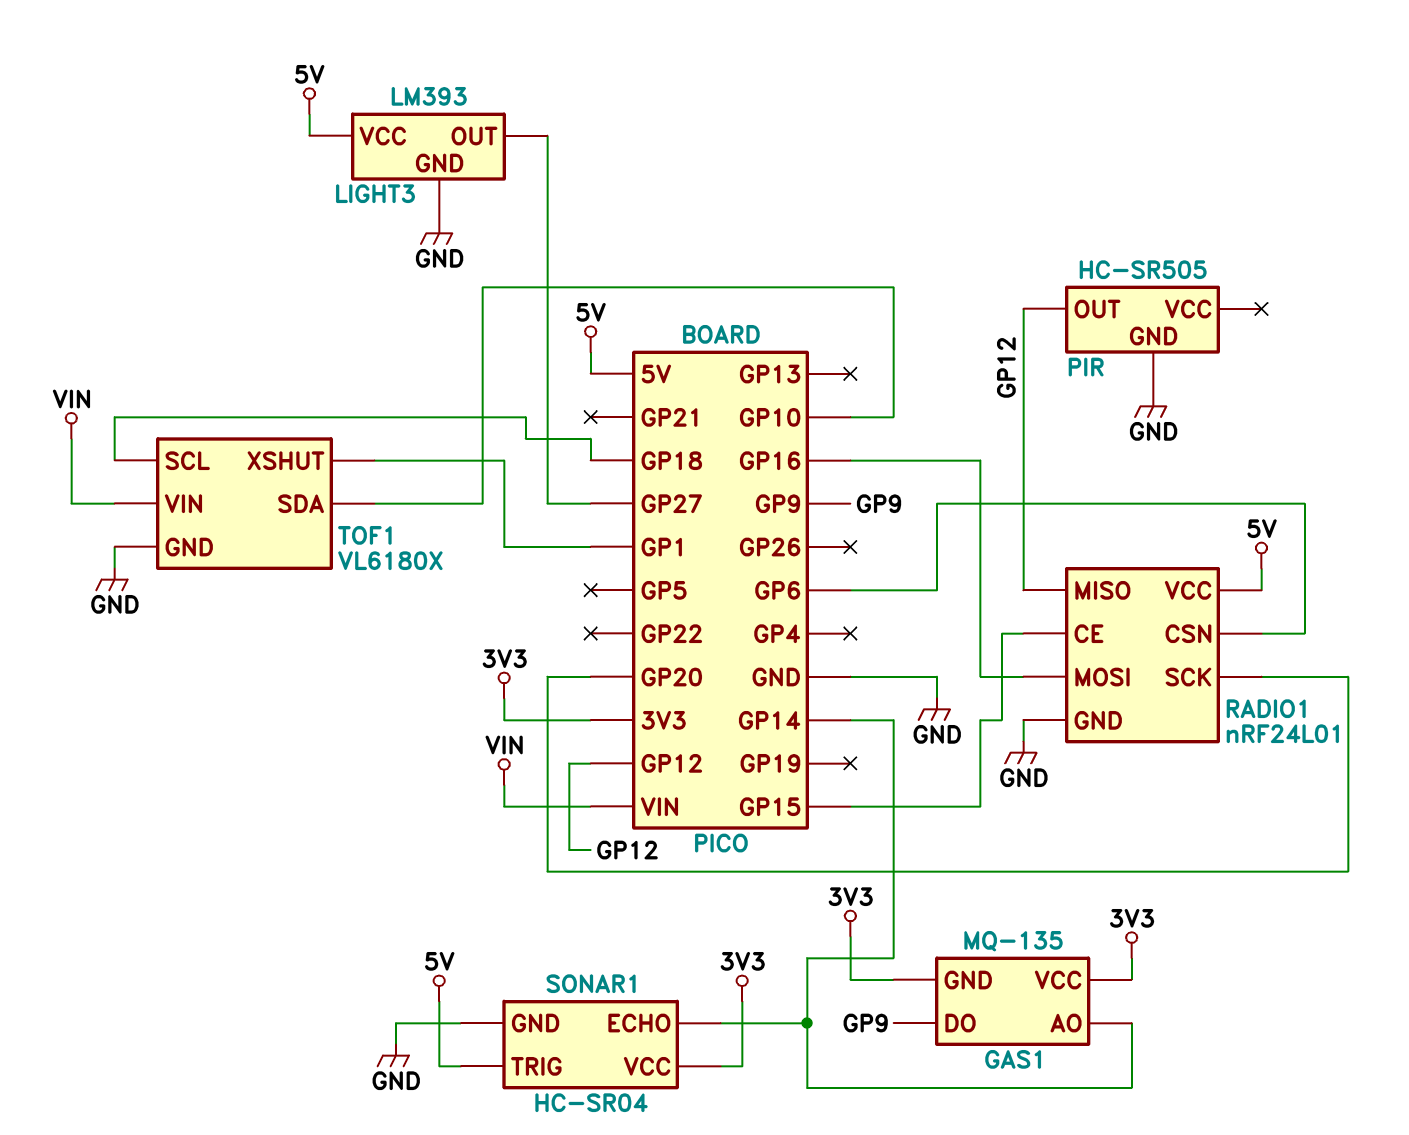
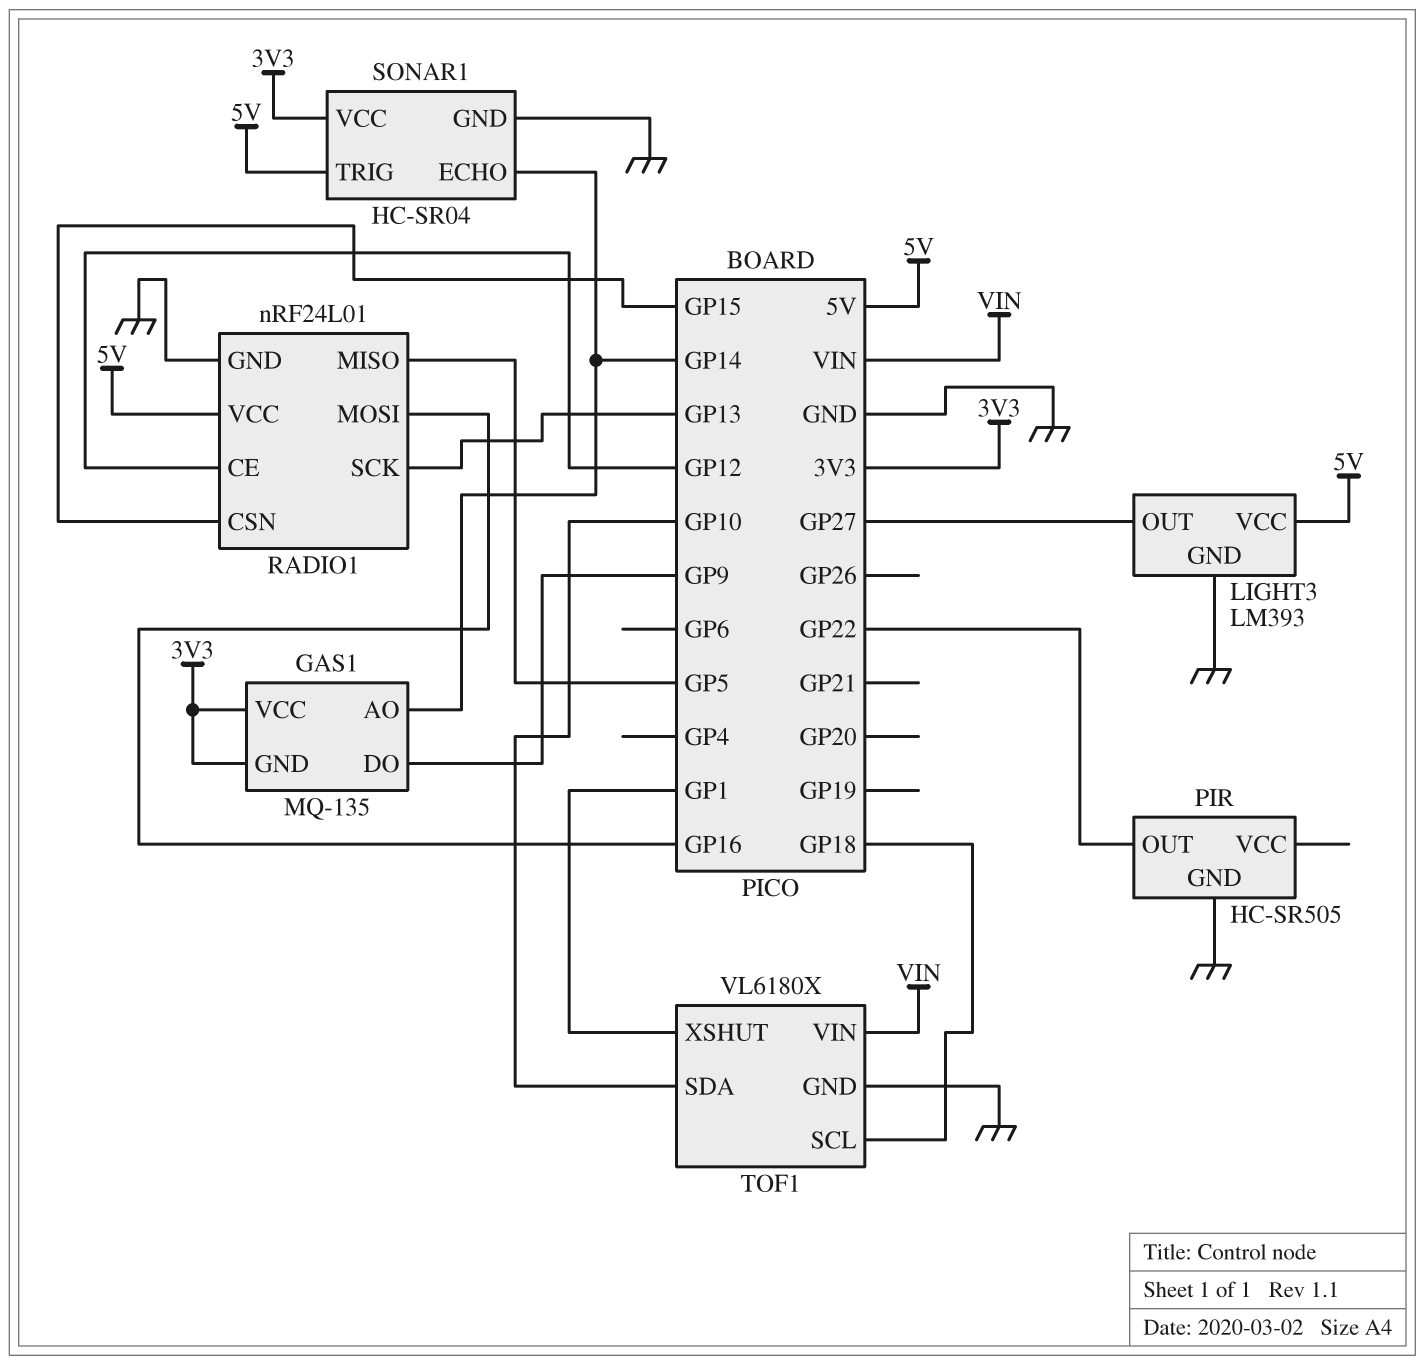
PIR pin OUT: GP12 -> GP22
RADIO1 pin CE: GP15 -> GP12
RADIO1 pin CSN: GP6 -> GP15
RADIO1 pin MISO: GP12 -> GP5
RADIO1 pin SCK: GP20 -> GP13

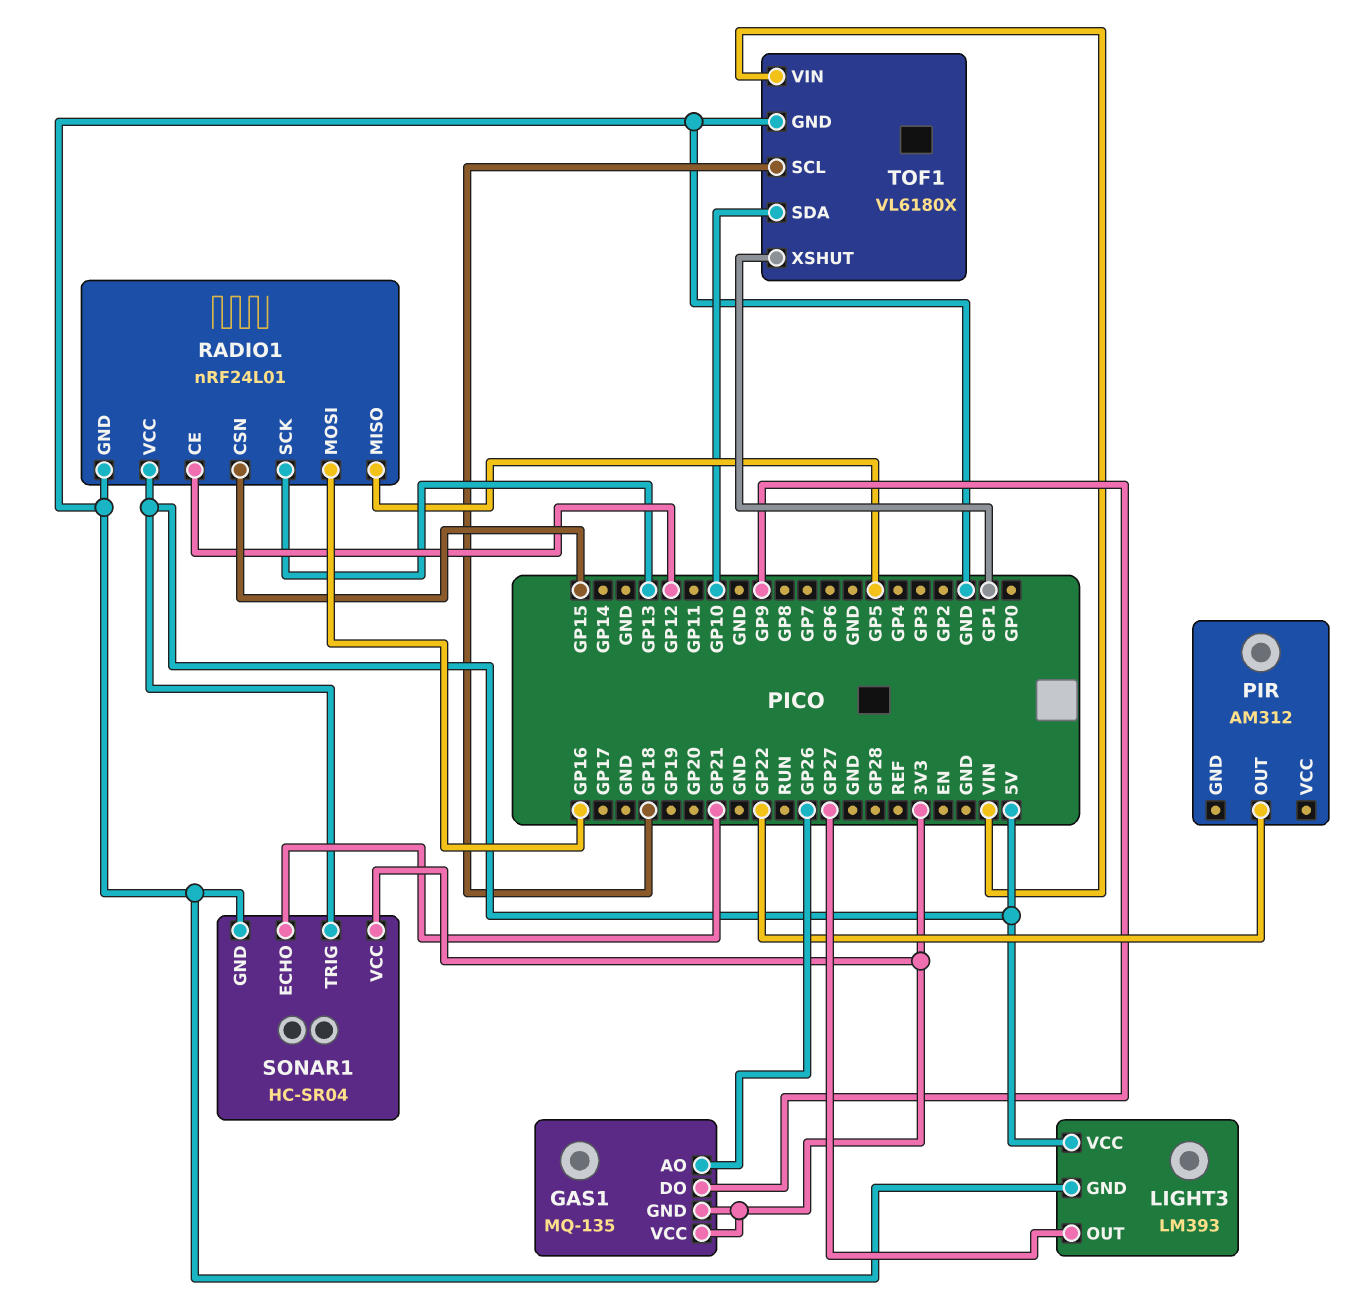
GAS1 pin AO: GP14 -> GP26
PIR: HC-SR505 -> AM312
PIR pin GND: GND -> none
SONAR1 pin ECHO: GP14 -> GP21

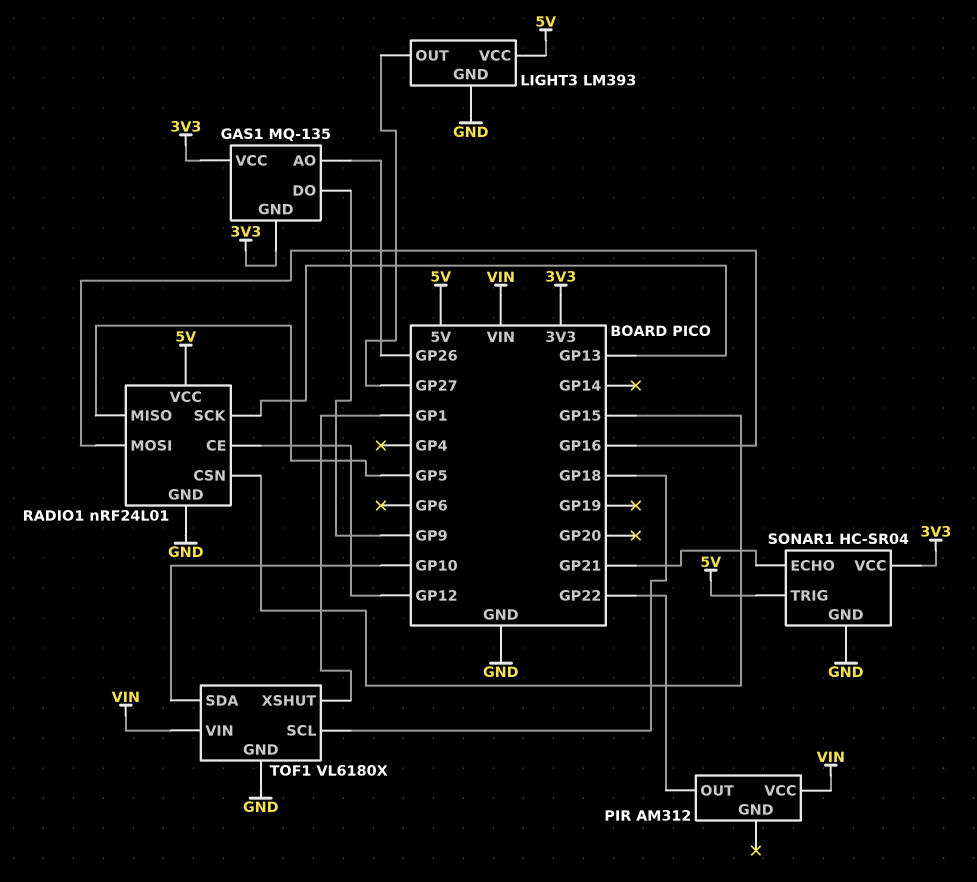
PIR pin VCC: none -> VIN

